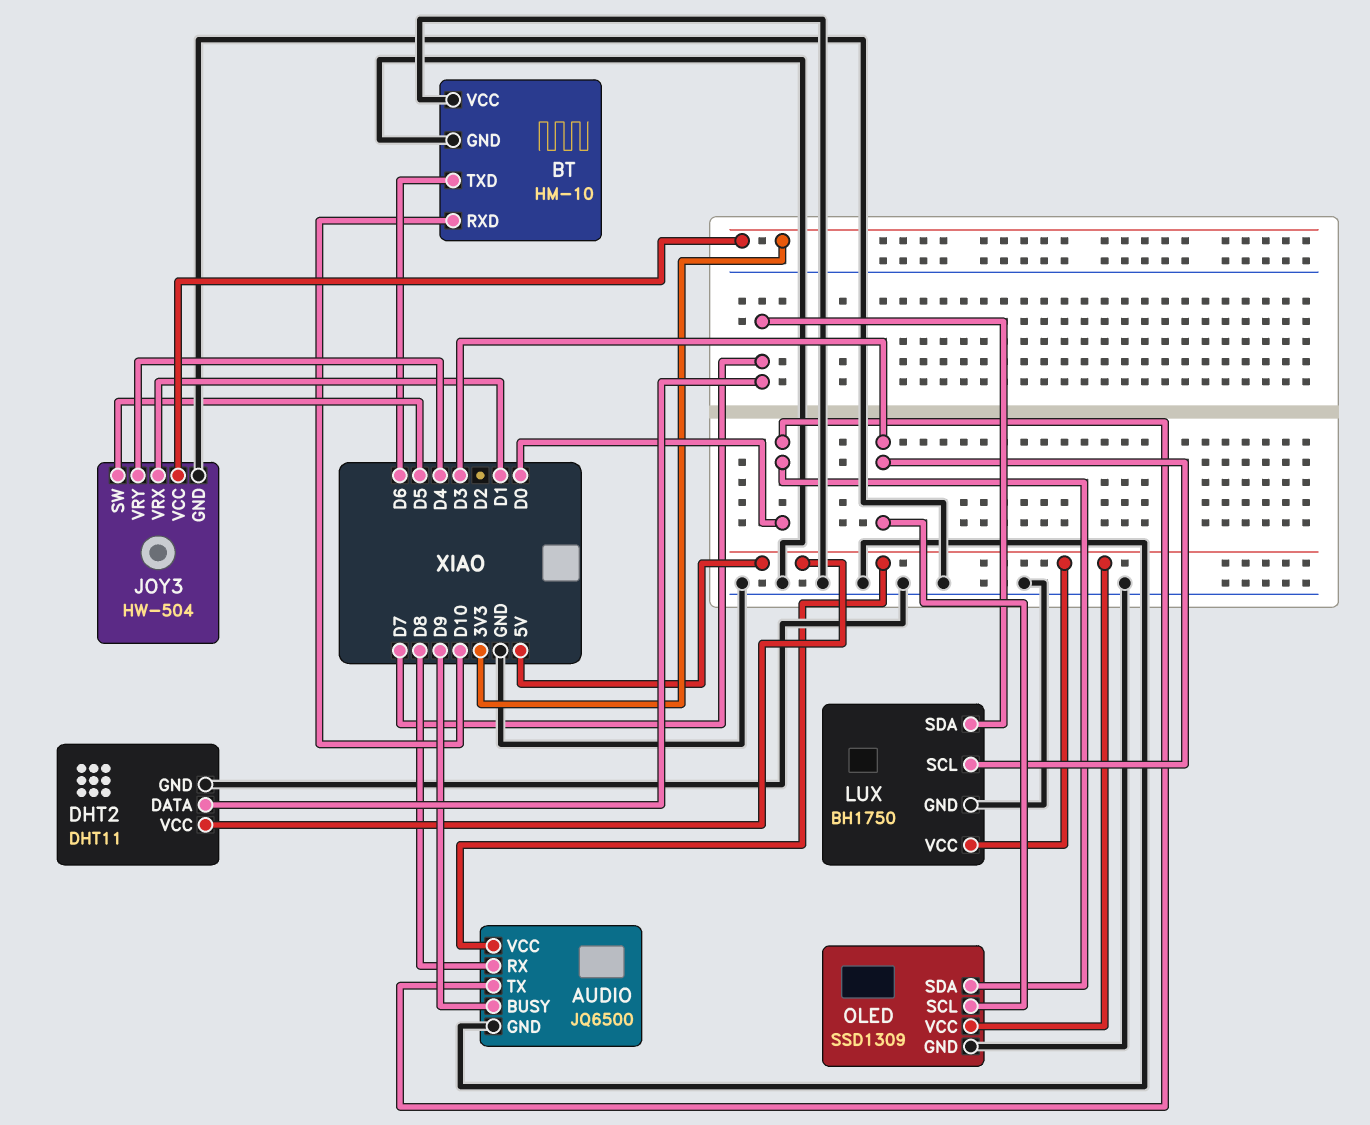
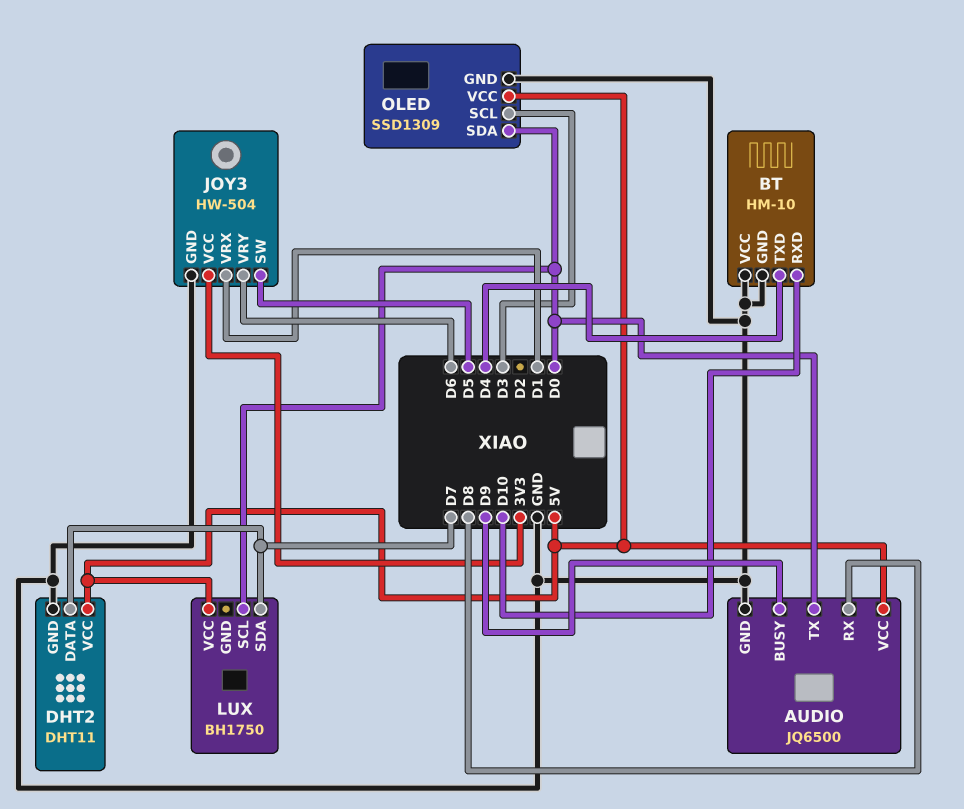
BT pin TXD: D6 -> D4
JOY3 pin VRY: D4 -> D6
LUX pin GND: GND -> none
LUX pin SCL: D3 -> D0

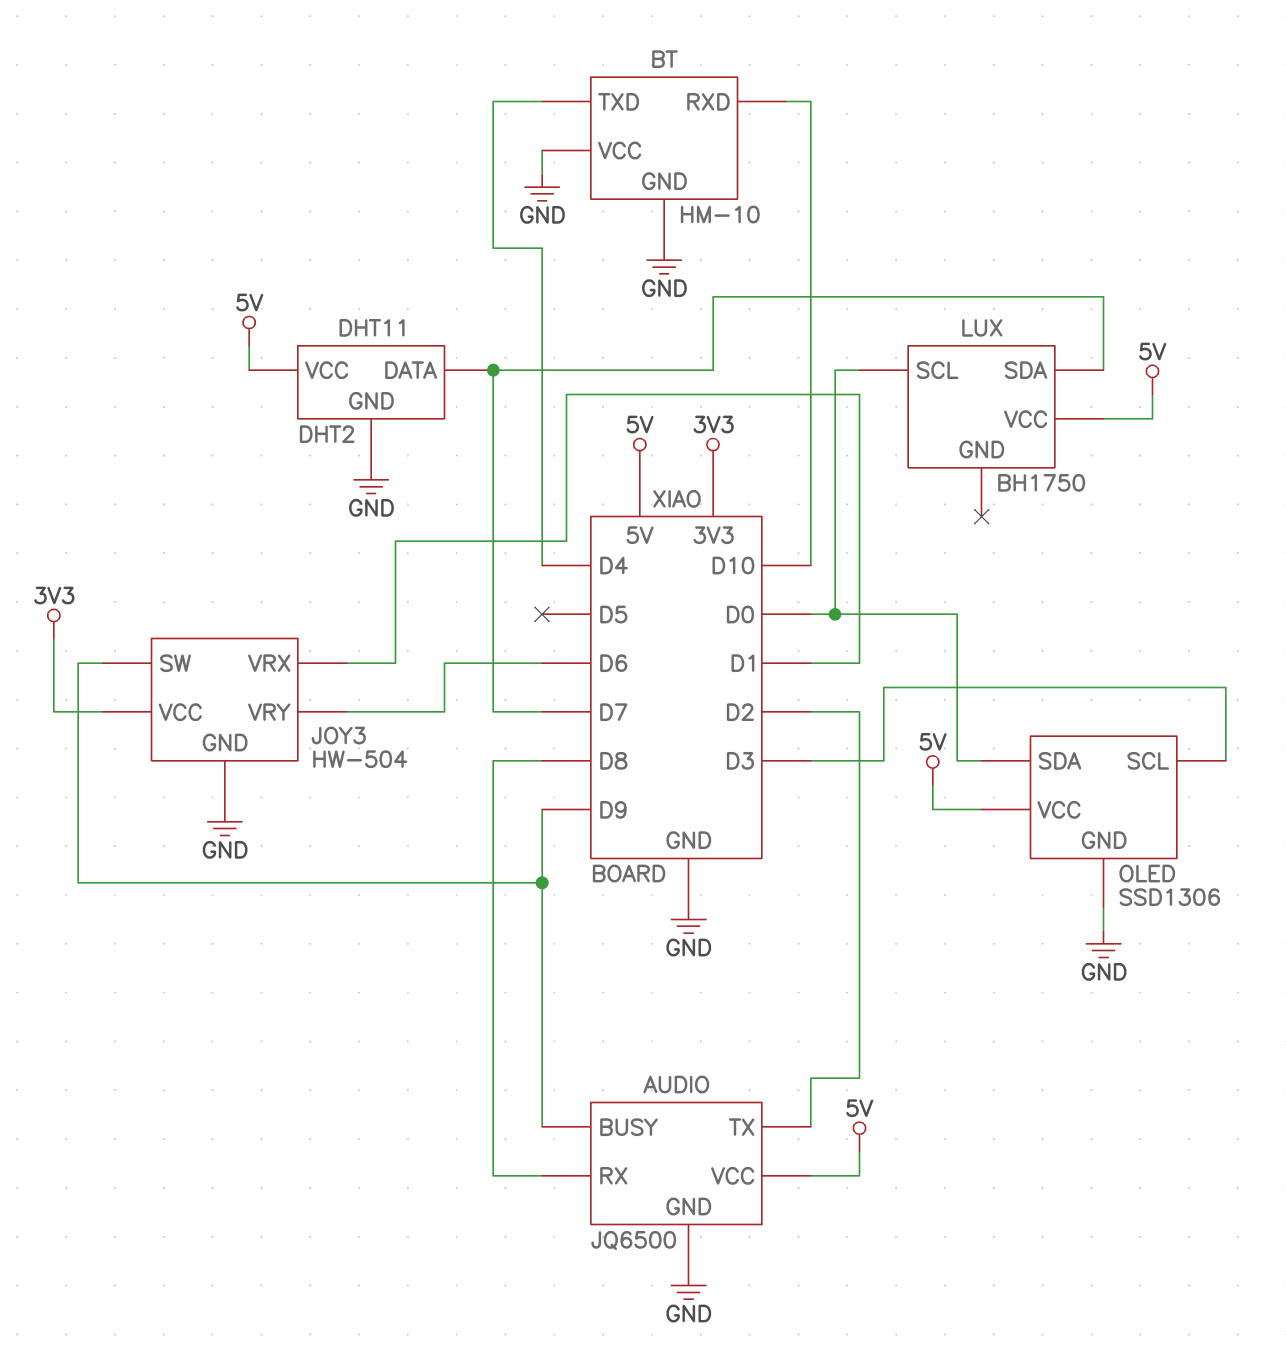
AUDIO pin TX: D0 -> D2
JOY3 pin SW: D5 -> D9
OLED: SSD1309 -> SSD1306

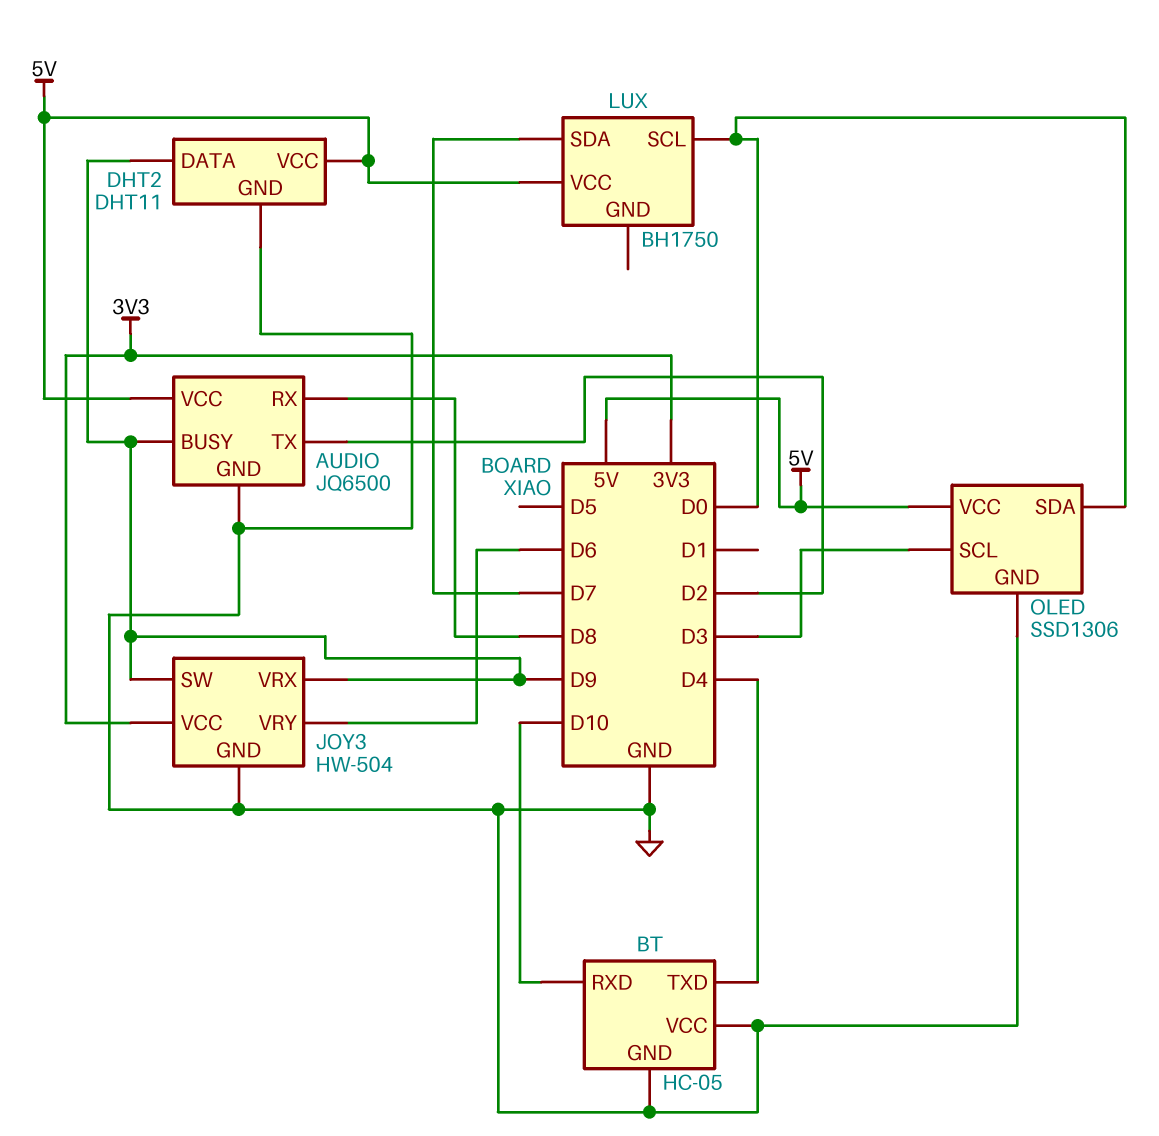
BT: HM-10 -> HC-05
DHT2 pin DATA: D7 -> D9
JOY3 pin VRX: D1 -> D9

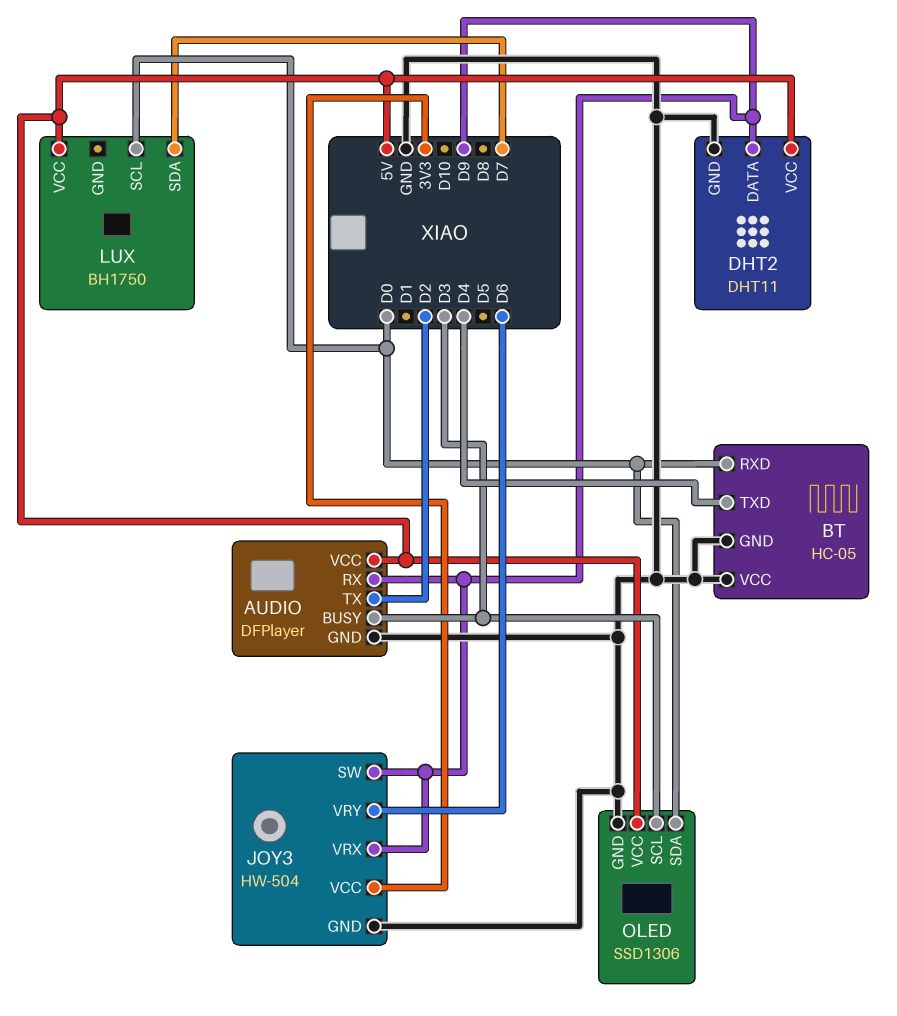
AUDIO: JQ6500 -> DFPlayer
AUDIO pin BUSY: D9 -> D3
AUDIO pin RX: D8 -> D9
BT pin RXD: D10 -> D0

